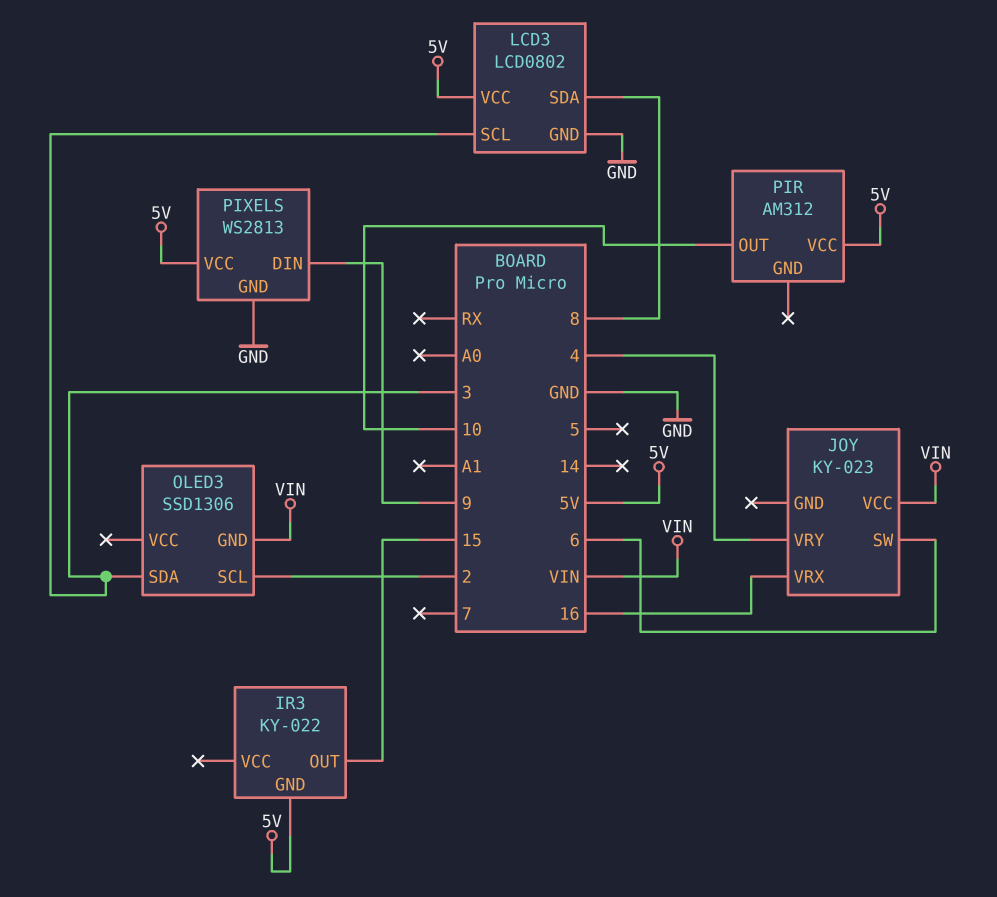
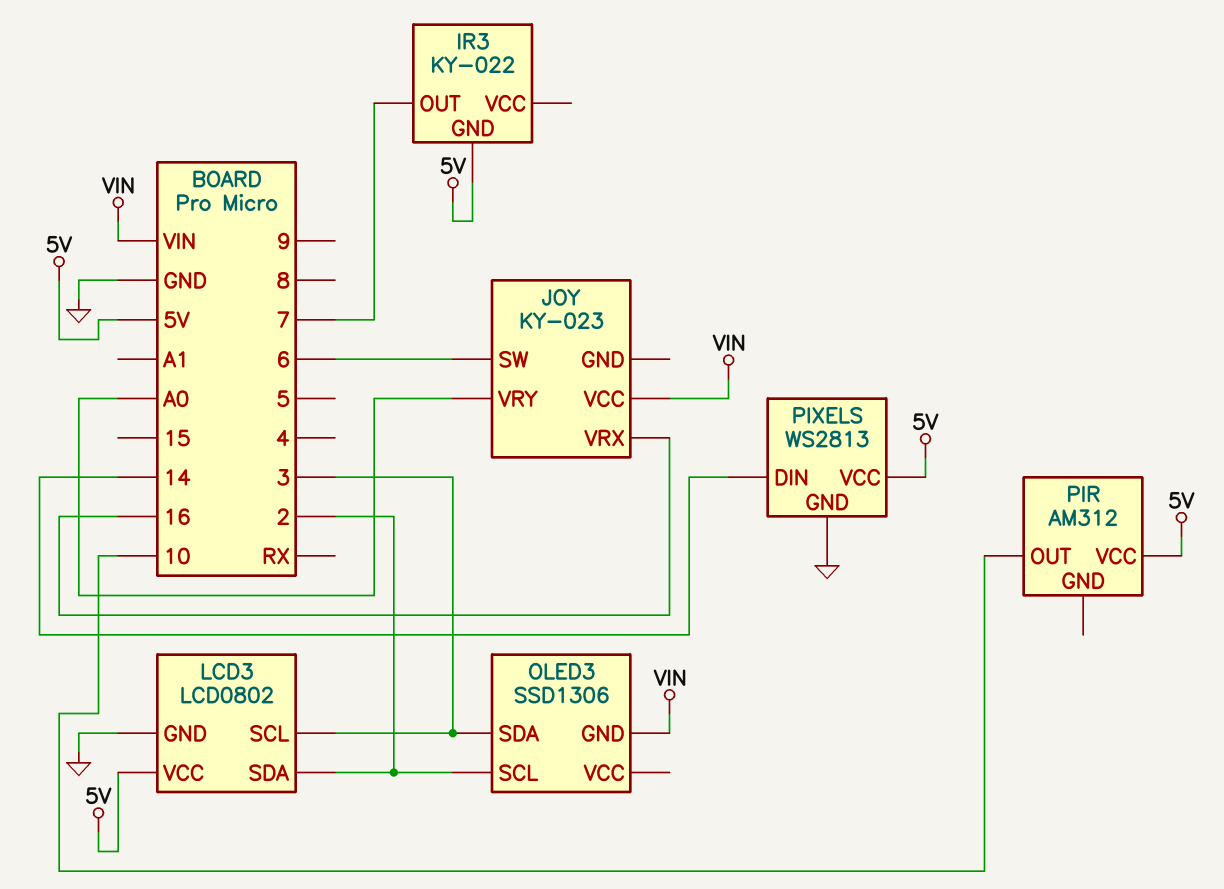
IR3 pin OUT: 15 -> 7
JOY pin VRY: 4 -> A0
LCD3 pin SDA: 8 -> 2
PIXELS pin DIN: 9 -> 14

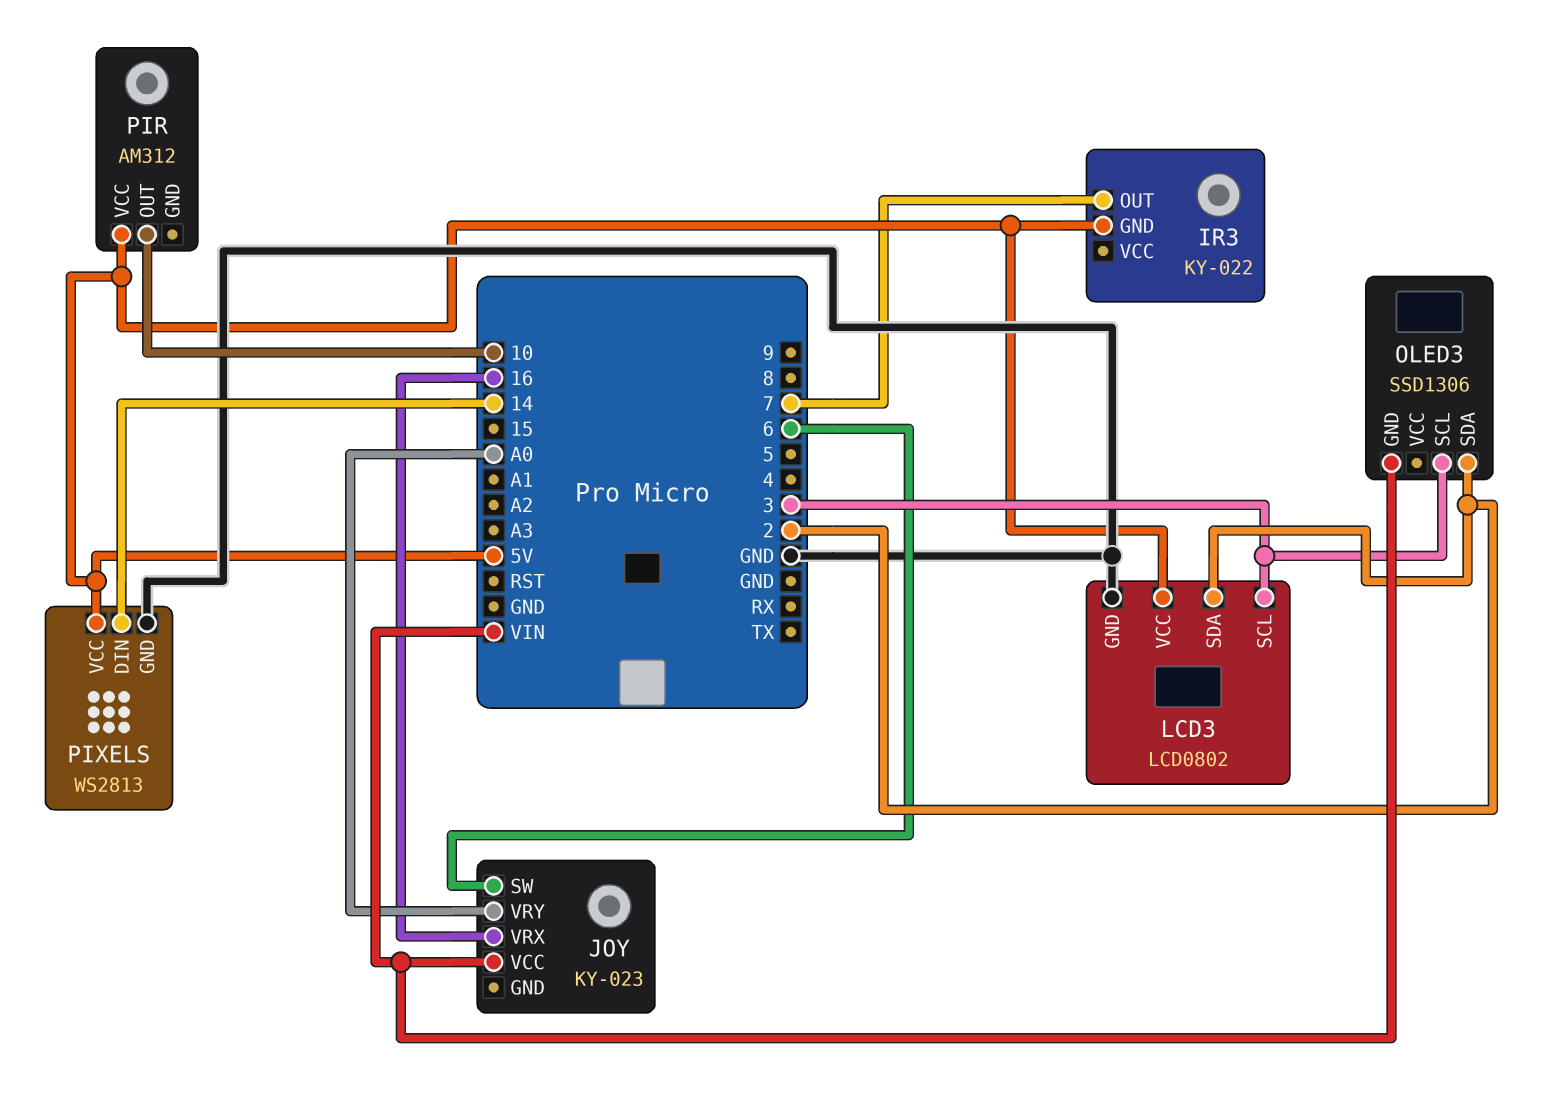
OLED3 pin SCL: 2 -> 3
OLED3 pin SDA: 3 -> 2

